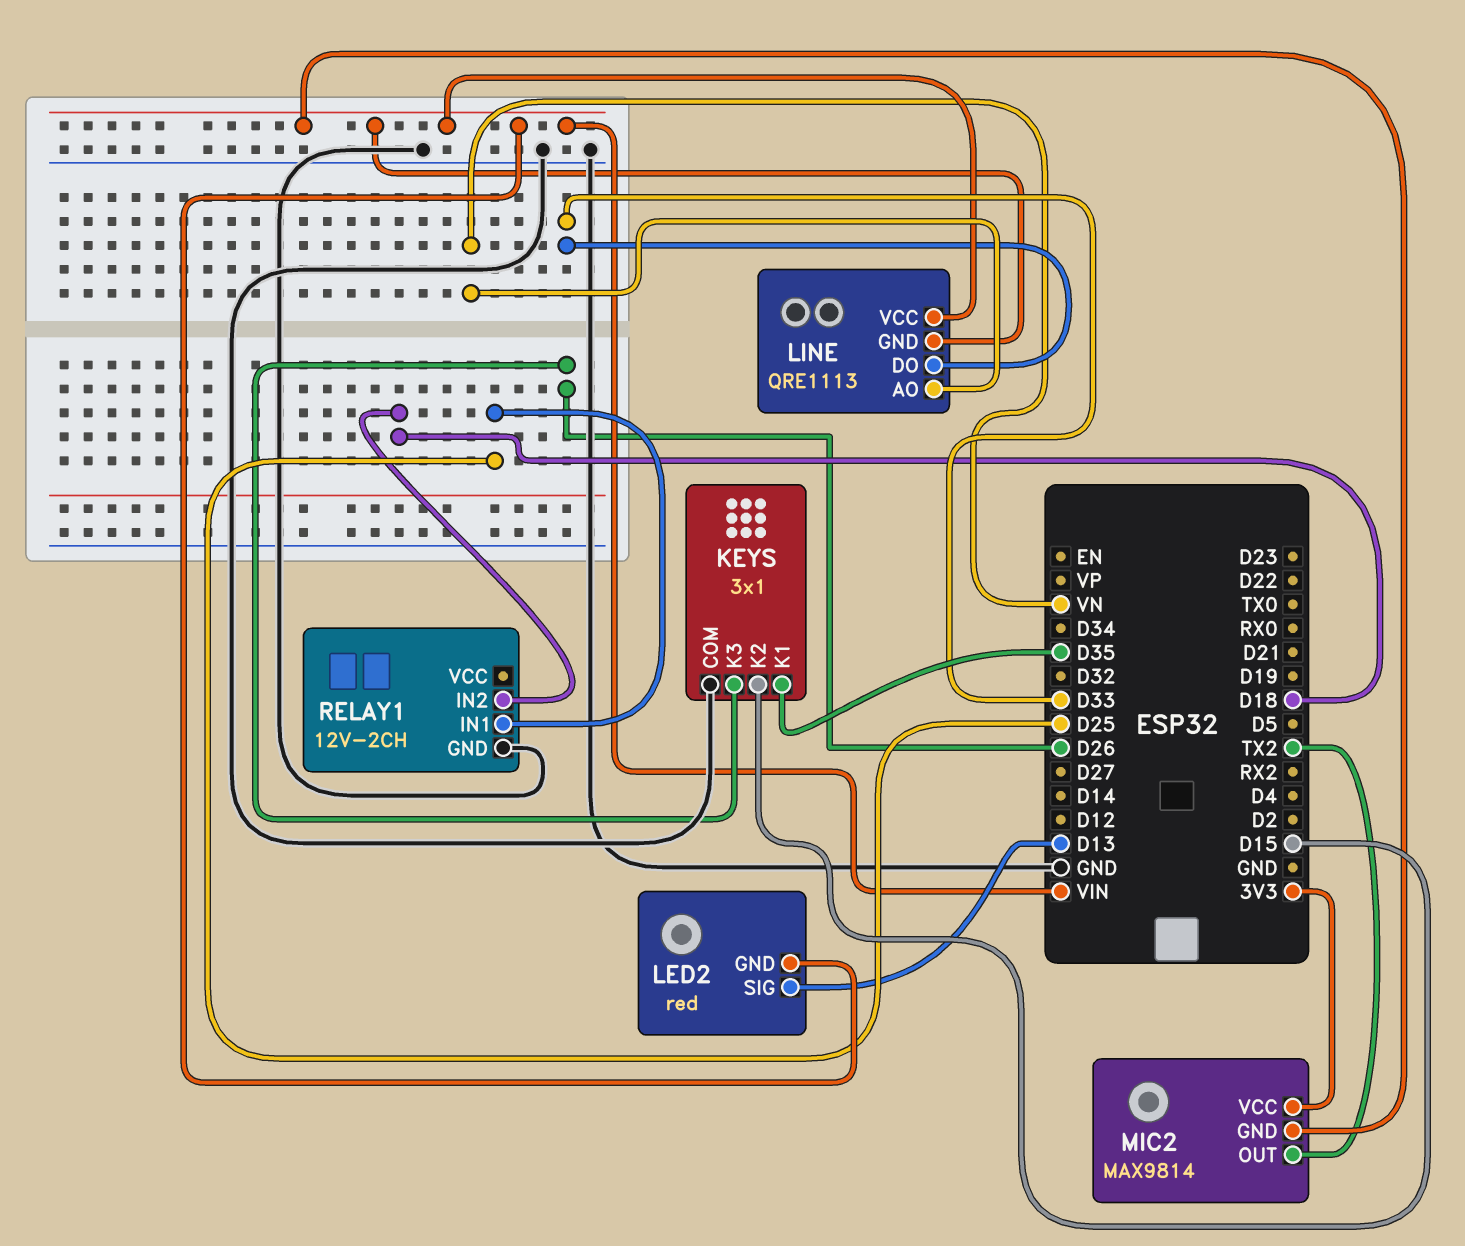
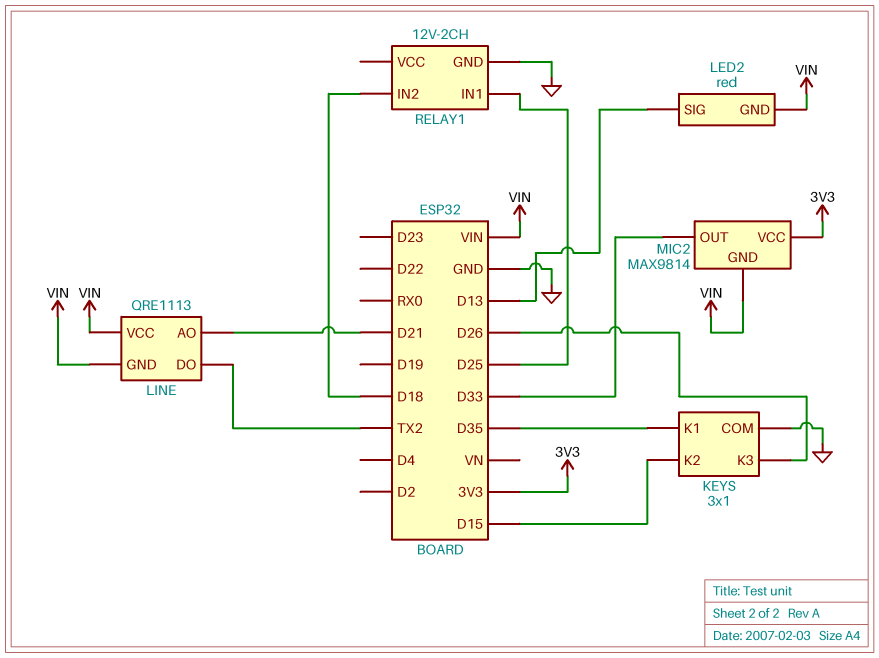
LINE pin AO: VN -> D21
LINE pin DO: D33 -> TX2
MIC2 pin OUT: TX2 -> D33

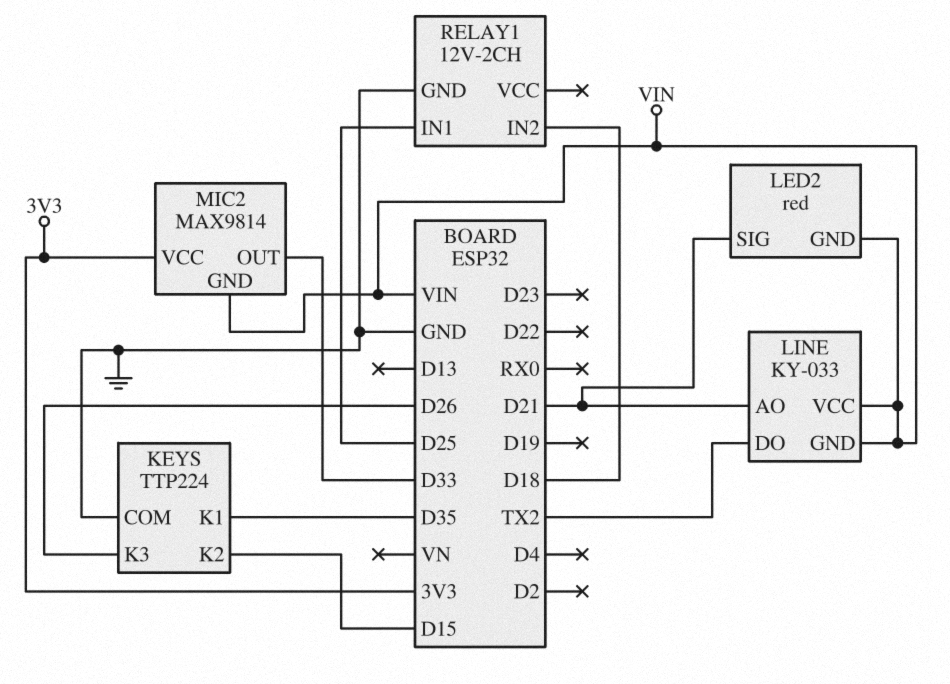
KEYS: 3x1 -> TTP224
LED2 pin SIG: D13 -> D21
LINE: QRE1113 -> KY-033

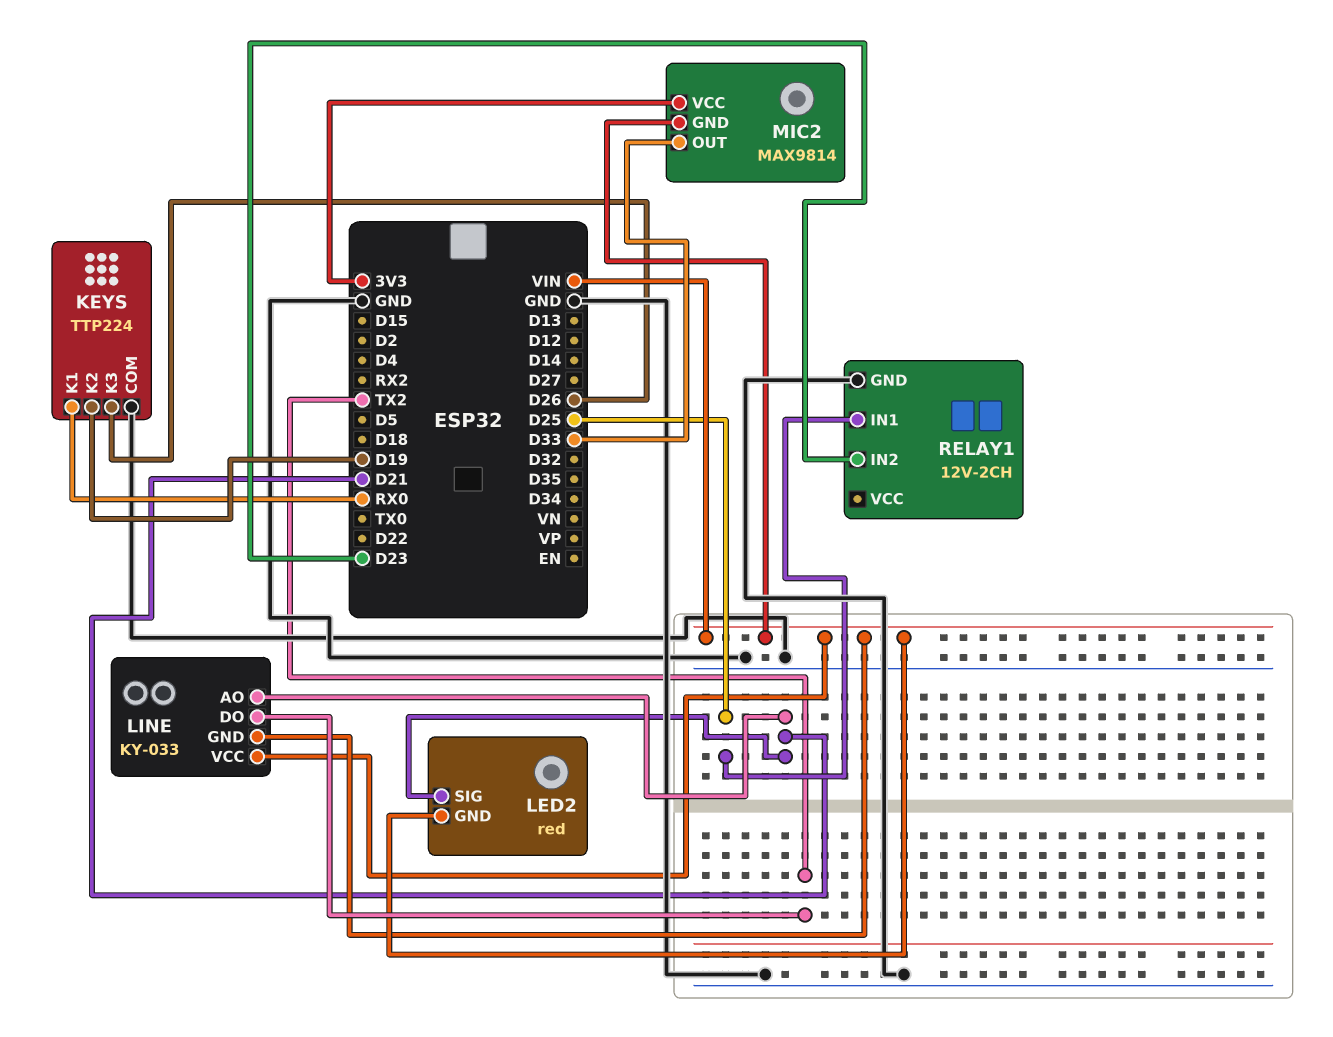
KEYS pin K1: D35 -> RX0
KEYS pin K2: D15 -> D19
RELAY1 pin IN2: D18 -> D23

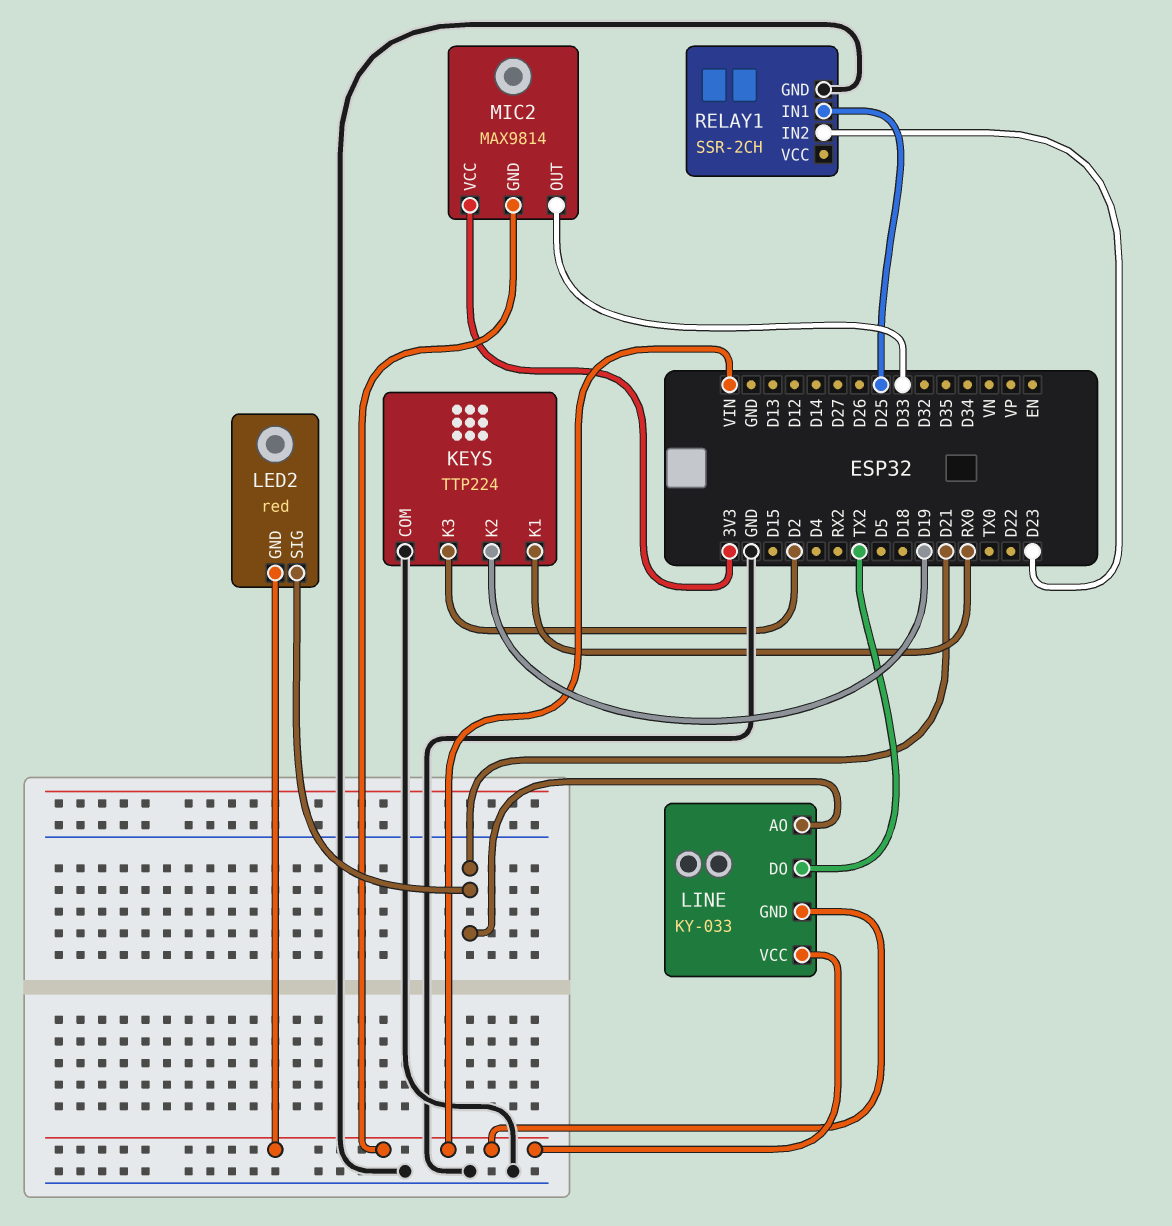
KEYS pin K3: D26 -> D2
RELAY1: 12V-2CH -> SSR-2CH

